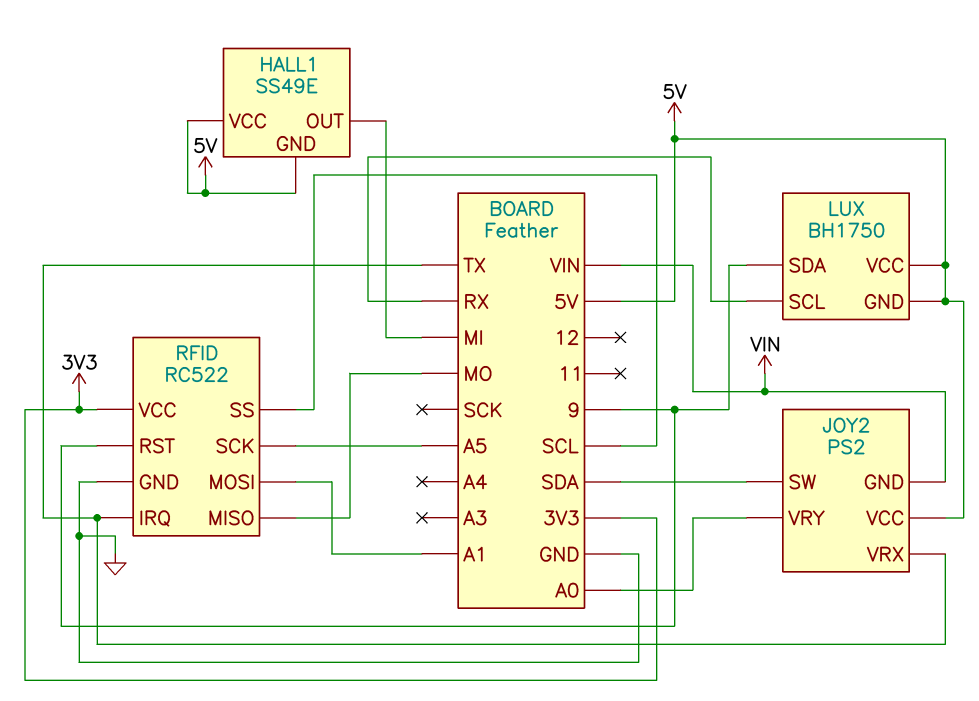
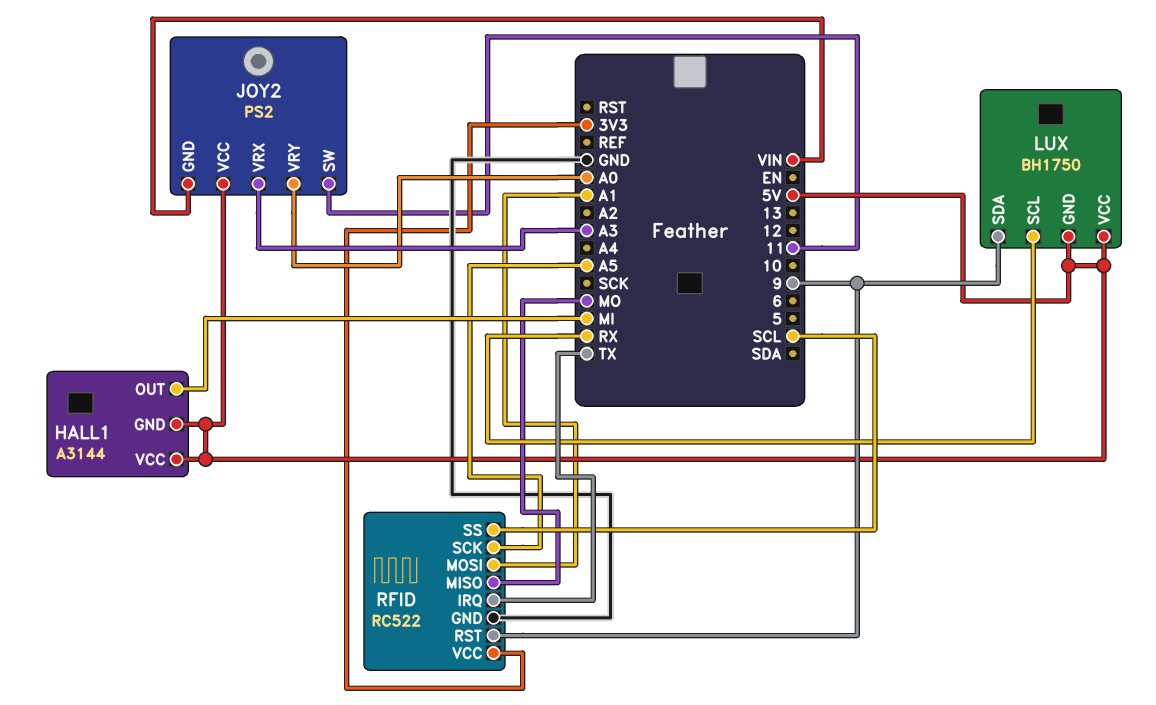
HALL1: SS49E -> A3144
JOY2 pin SW: SDA -> 11
JOY2 pin VRX: TX -> A3

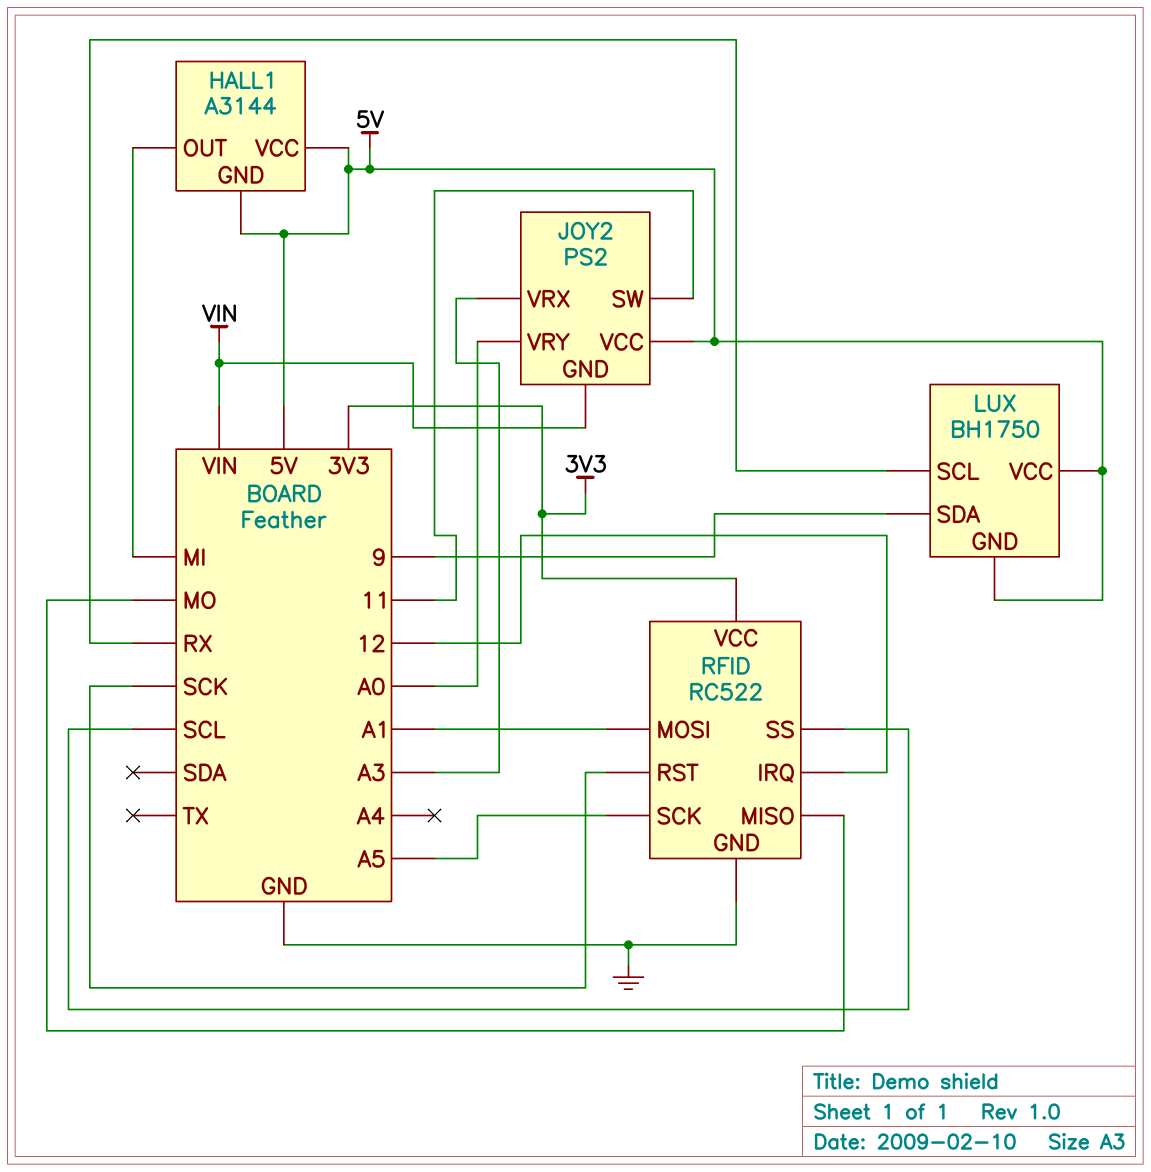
RFID pin IRQ: TX -> 12
RFID pin RST: 9 -> SCK

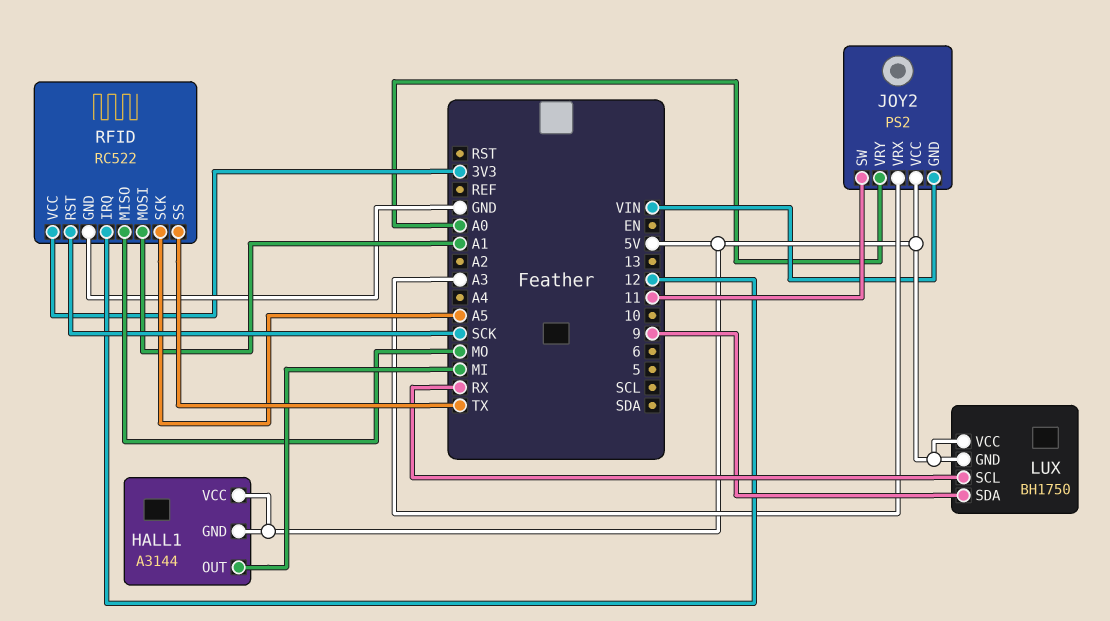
RFID pin SS: SCL -> TX

